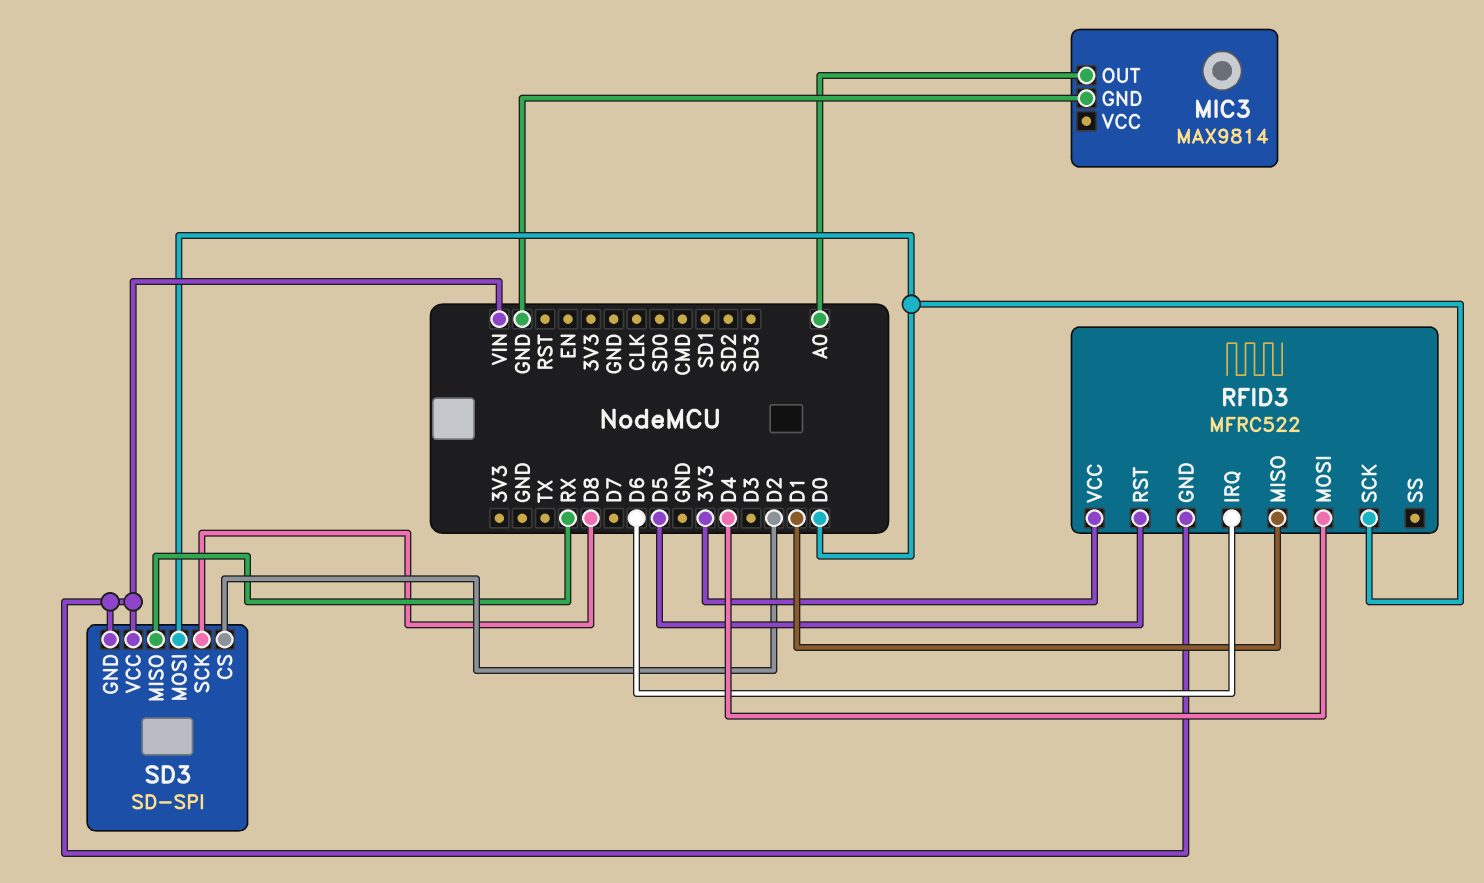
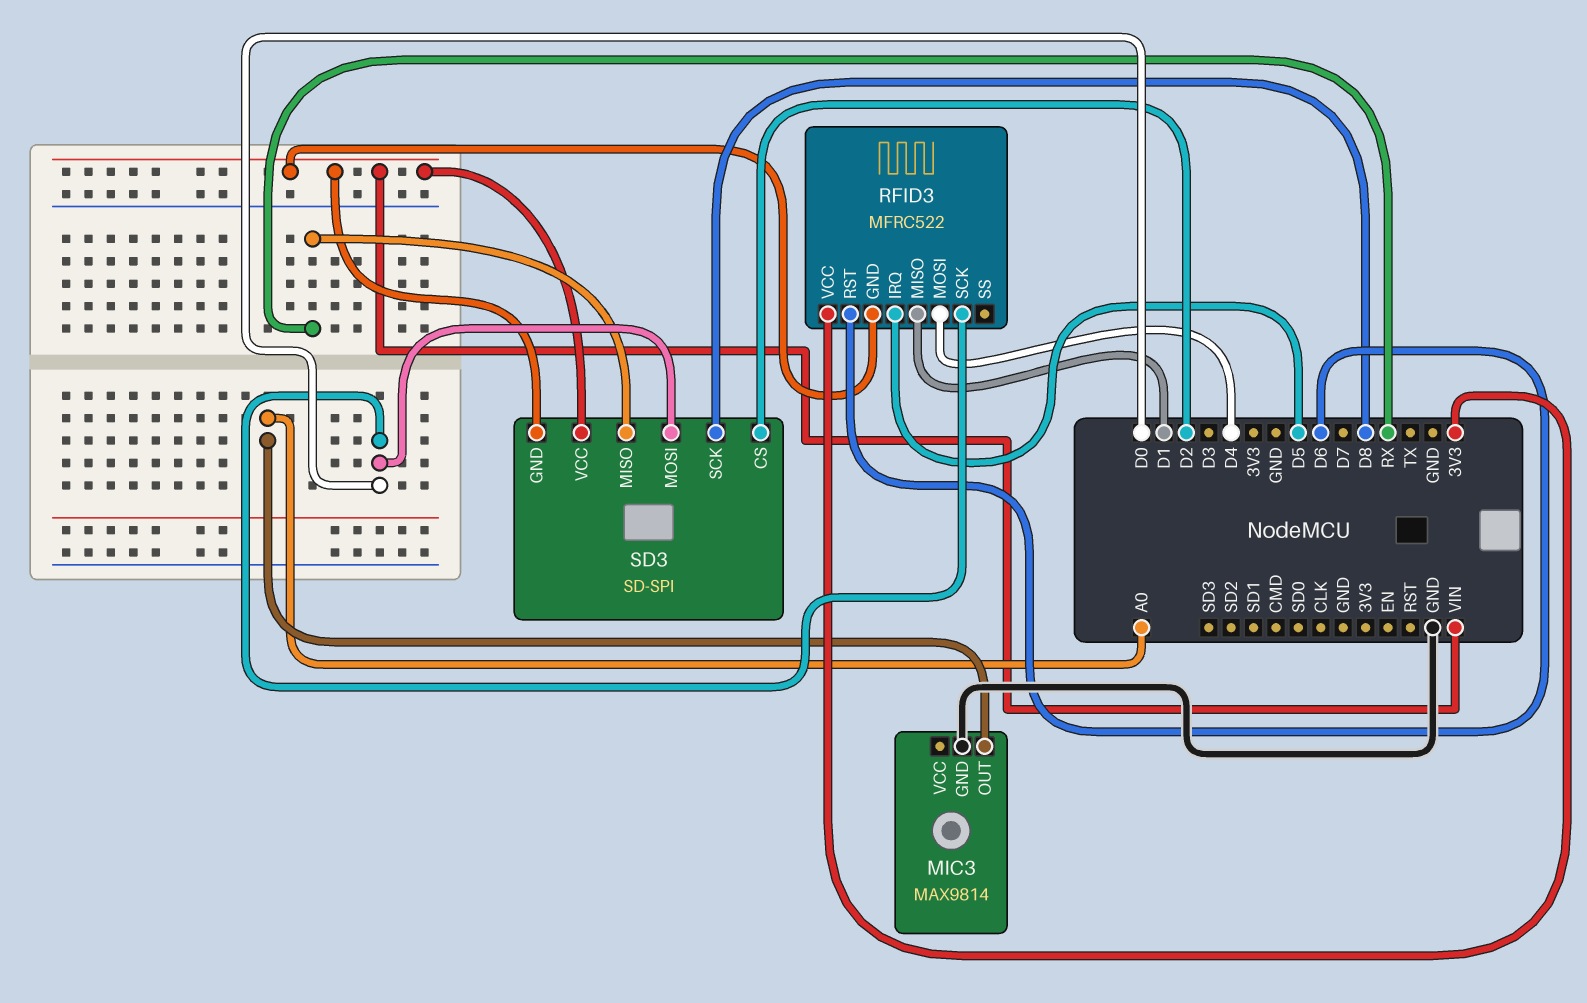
RFID3 pin IRQ: D6 -> D5
RFID3 pin RST: D5 -> D6

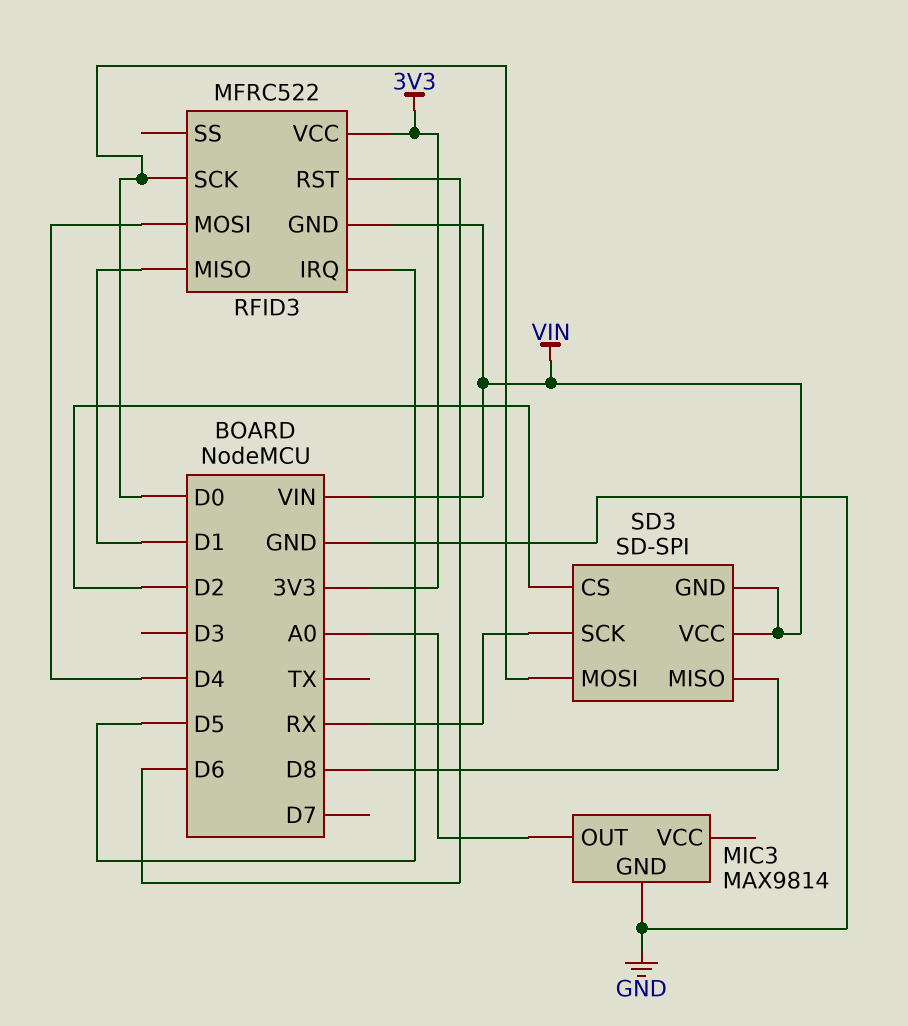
SD3 pin MISO: RX -> D8
SD3 pin SCK: D8 -> RX

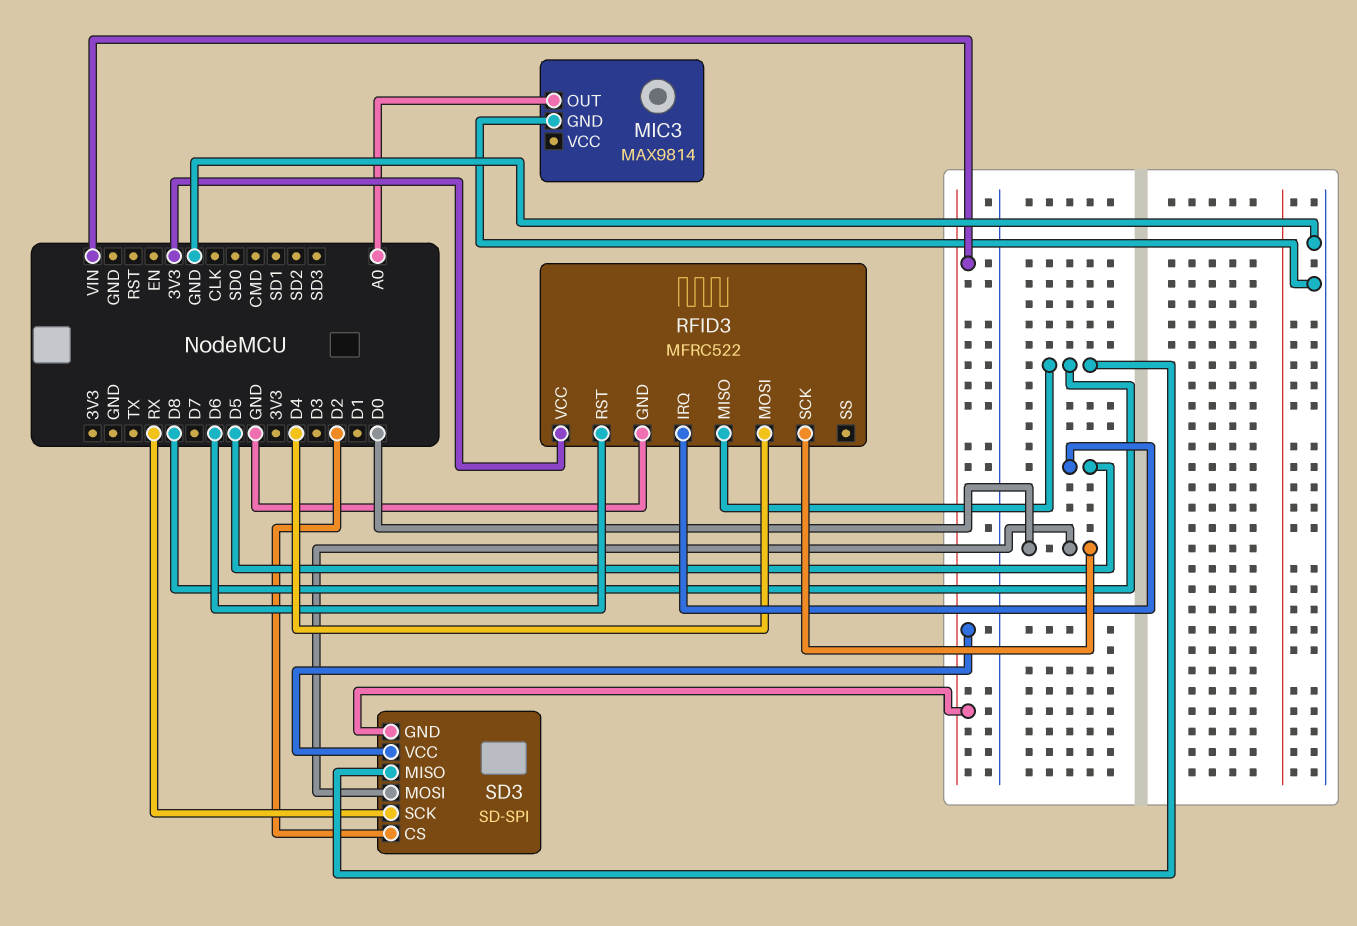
RFID3 pin GND: VIN -> GND
RFID3 pin MISO: D1 -> D8

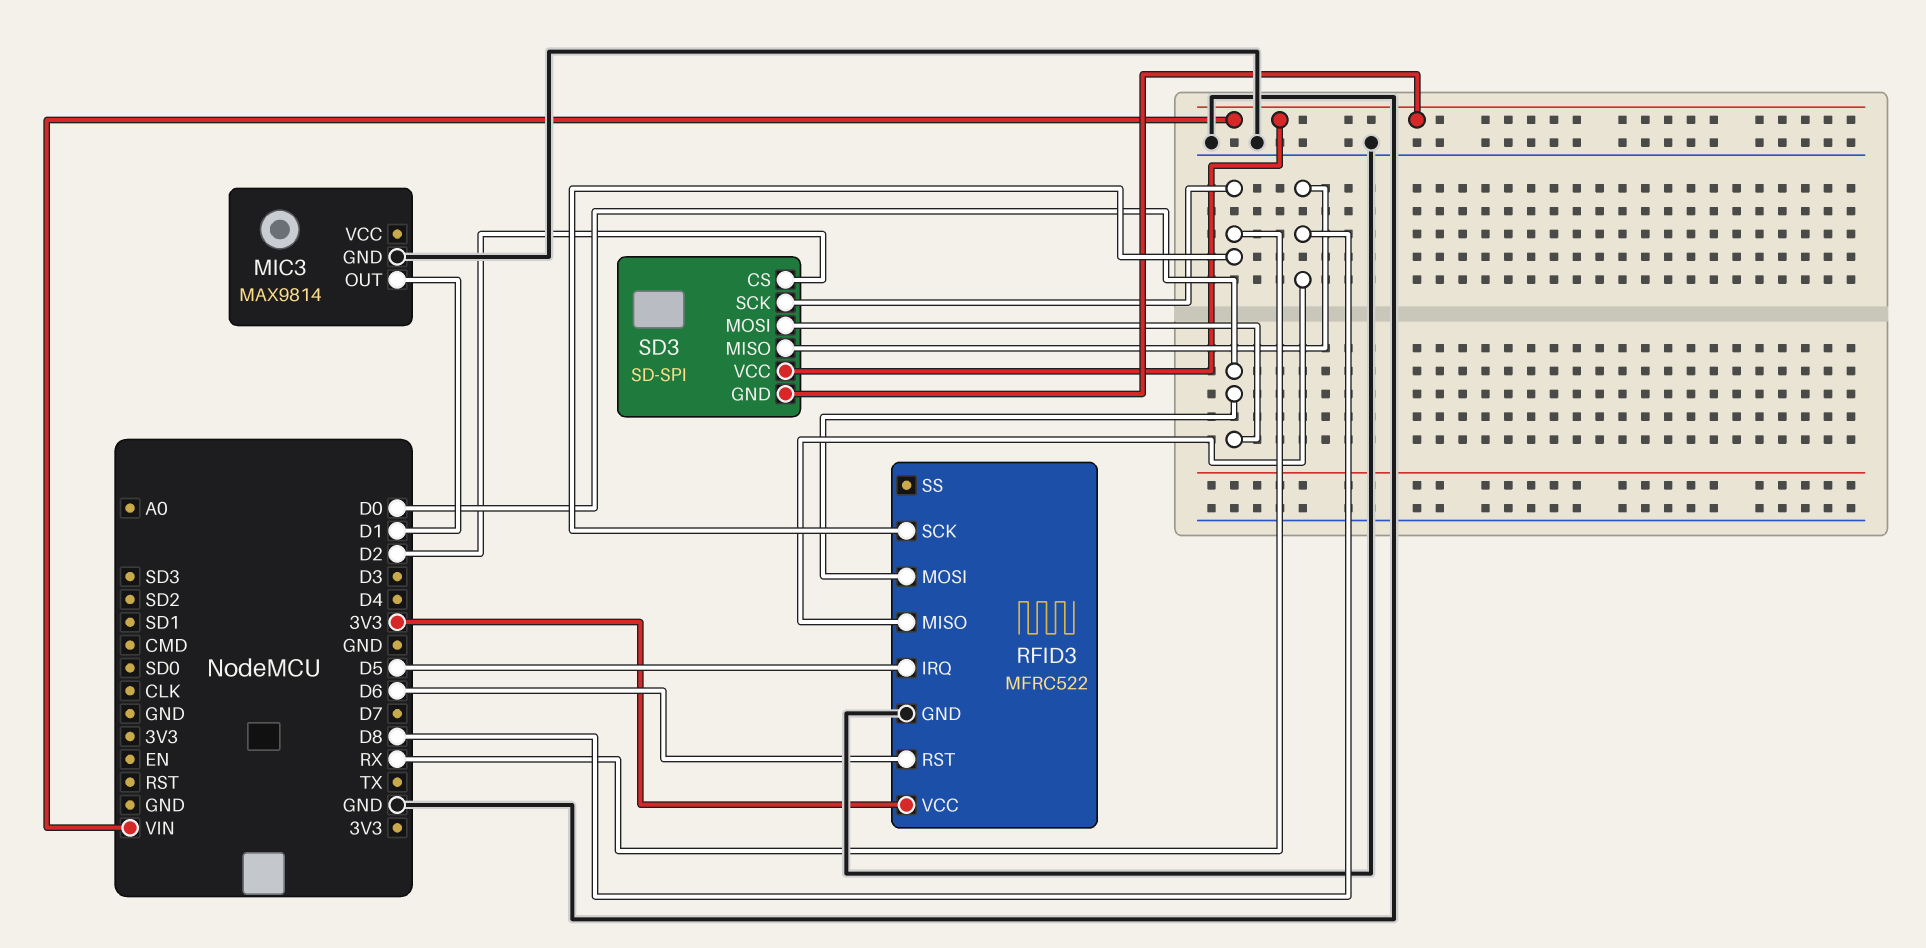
MIC3 pin OUT: A0 -> D1
RFID3 pin MOSI: D4 -> D0
RFID3 pin SCK: D0 -> RX

